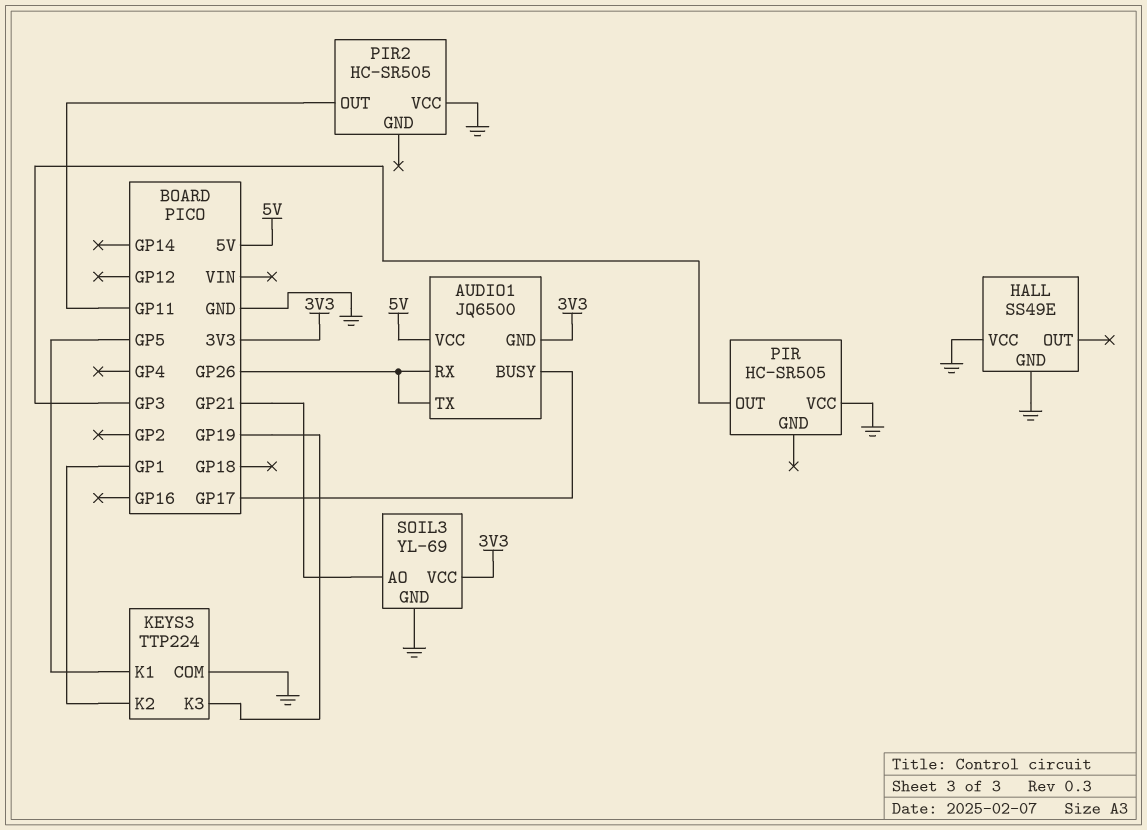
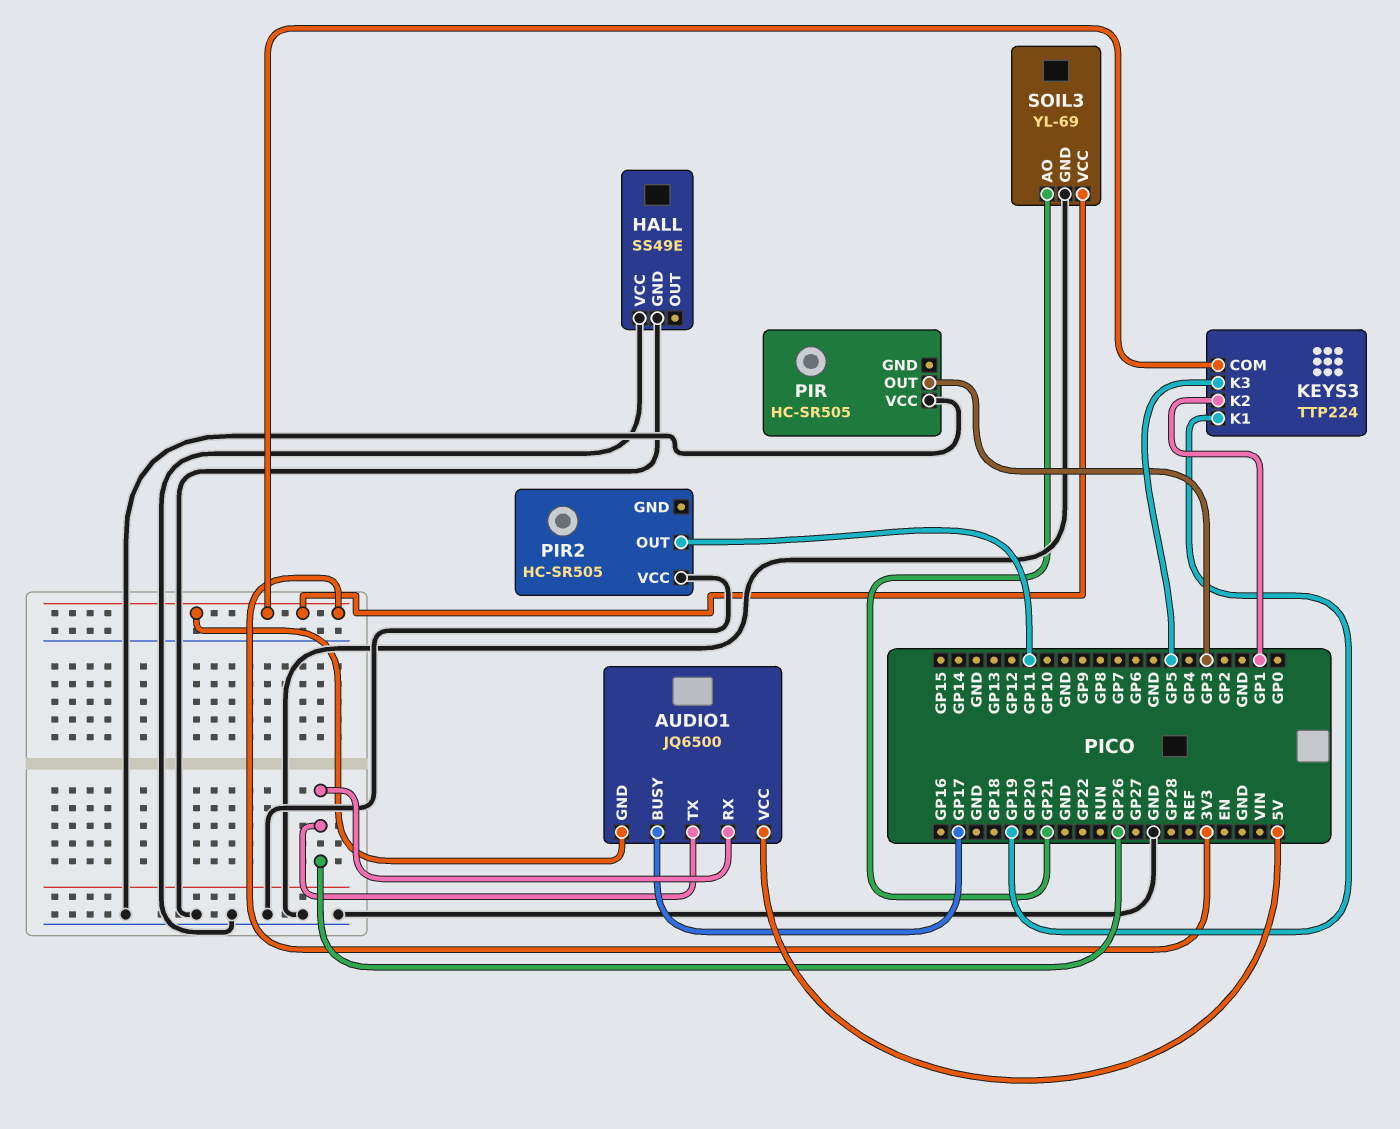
KEYS3 pin COM: GND -> 3V3
KEYS3 pin K1: GP5 -> GP19
KEYS3 pin K3: GP19 -> GP5

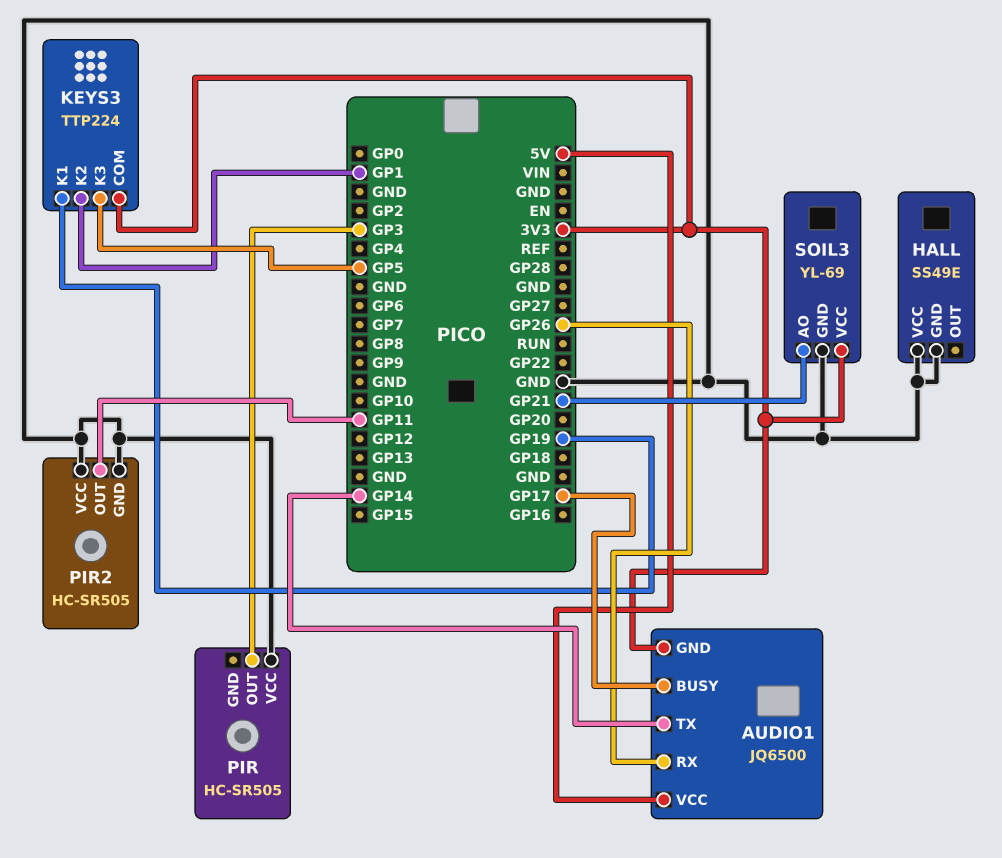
AUDIO1 pin TX: GP26 -> GP14
PIR2 pin GND: none -> GND

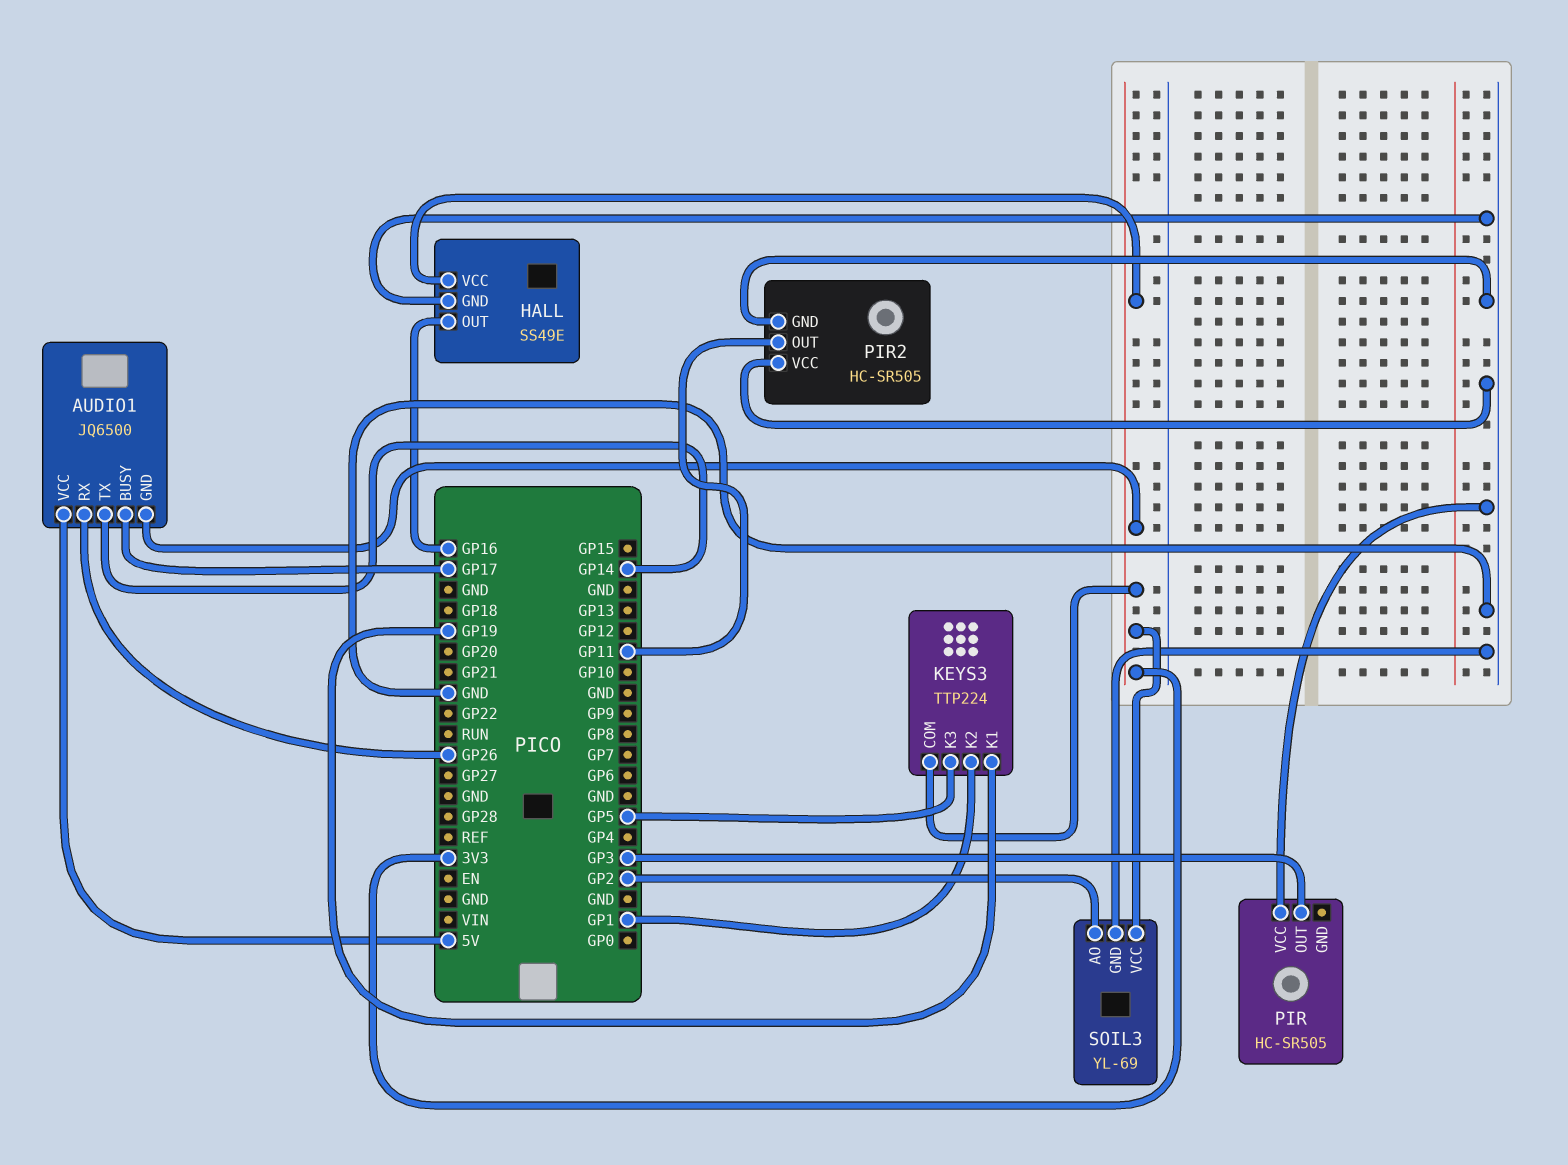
HALL pin OUT: none -> GP16
HALL pin VCC: GND -> 3V3
SOIL3 pin AO: GP21 -> GP2

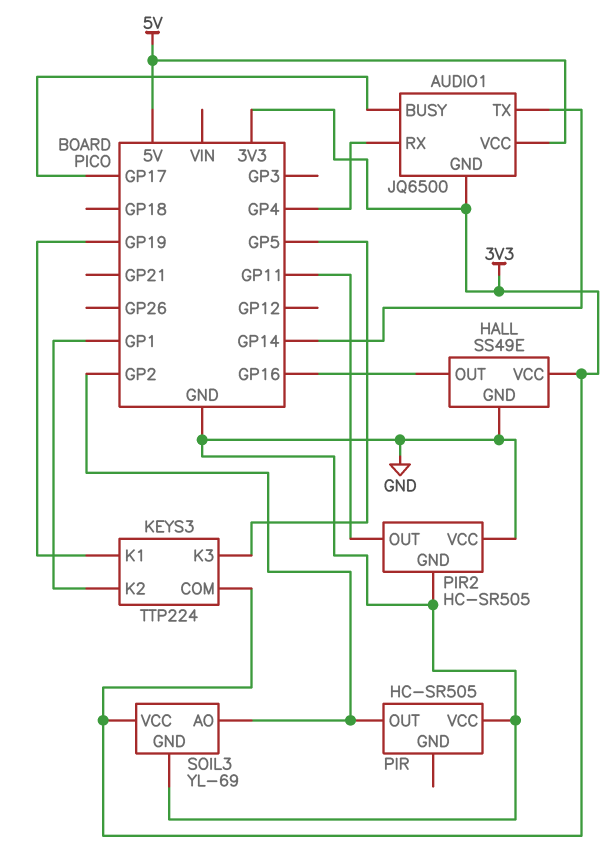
AUDIO1 pin RX: GP26 -> GP4
PIR pin OUT: GP3 -> GP2

